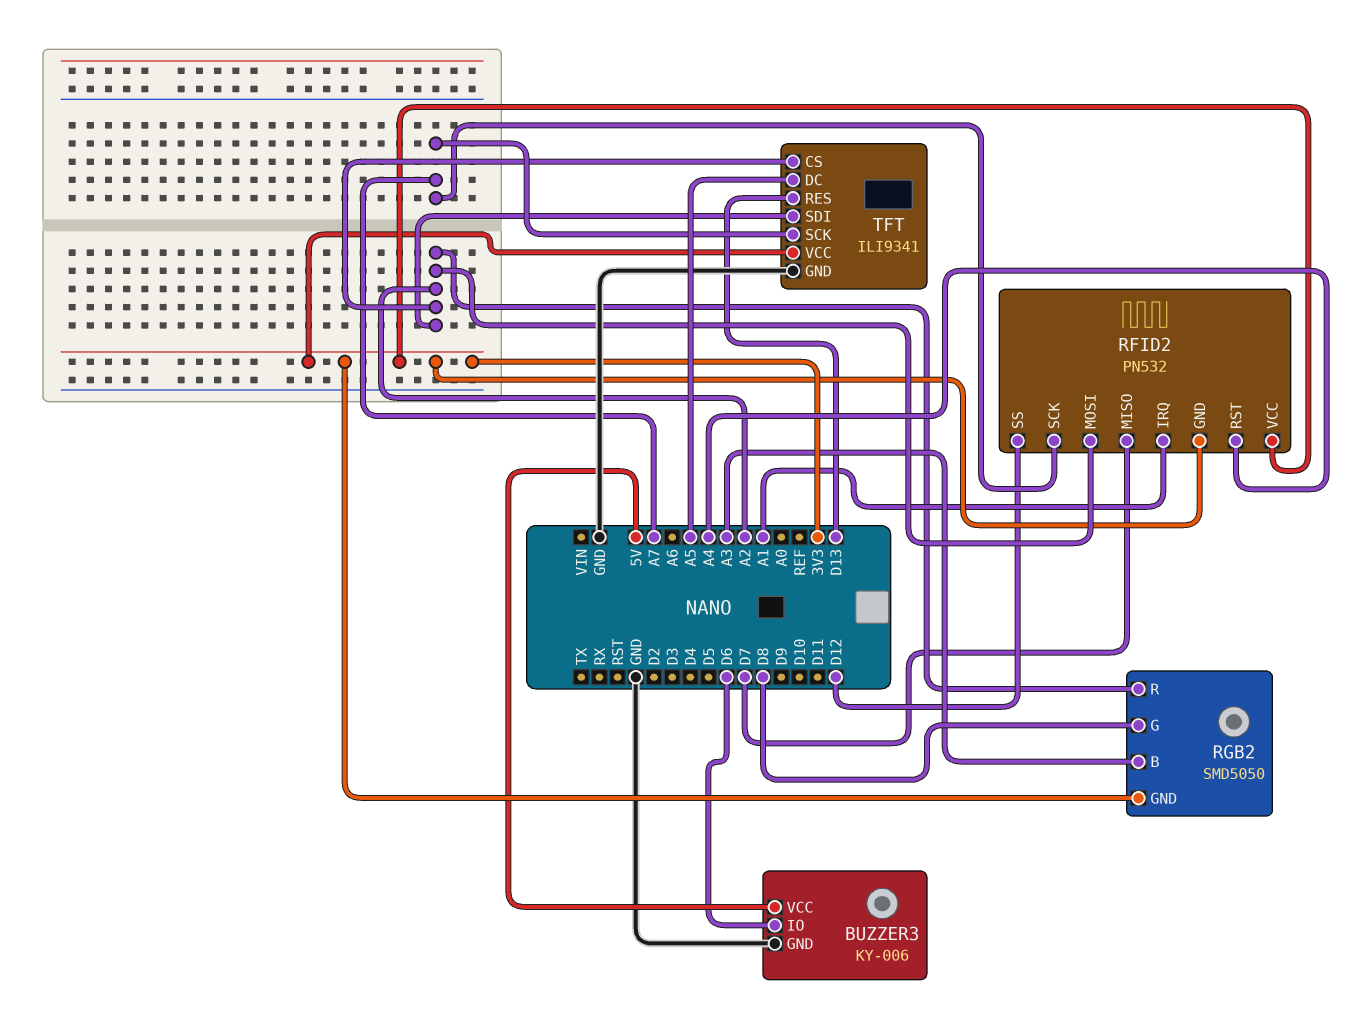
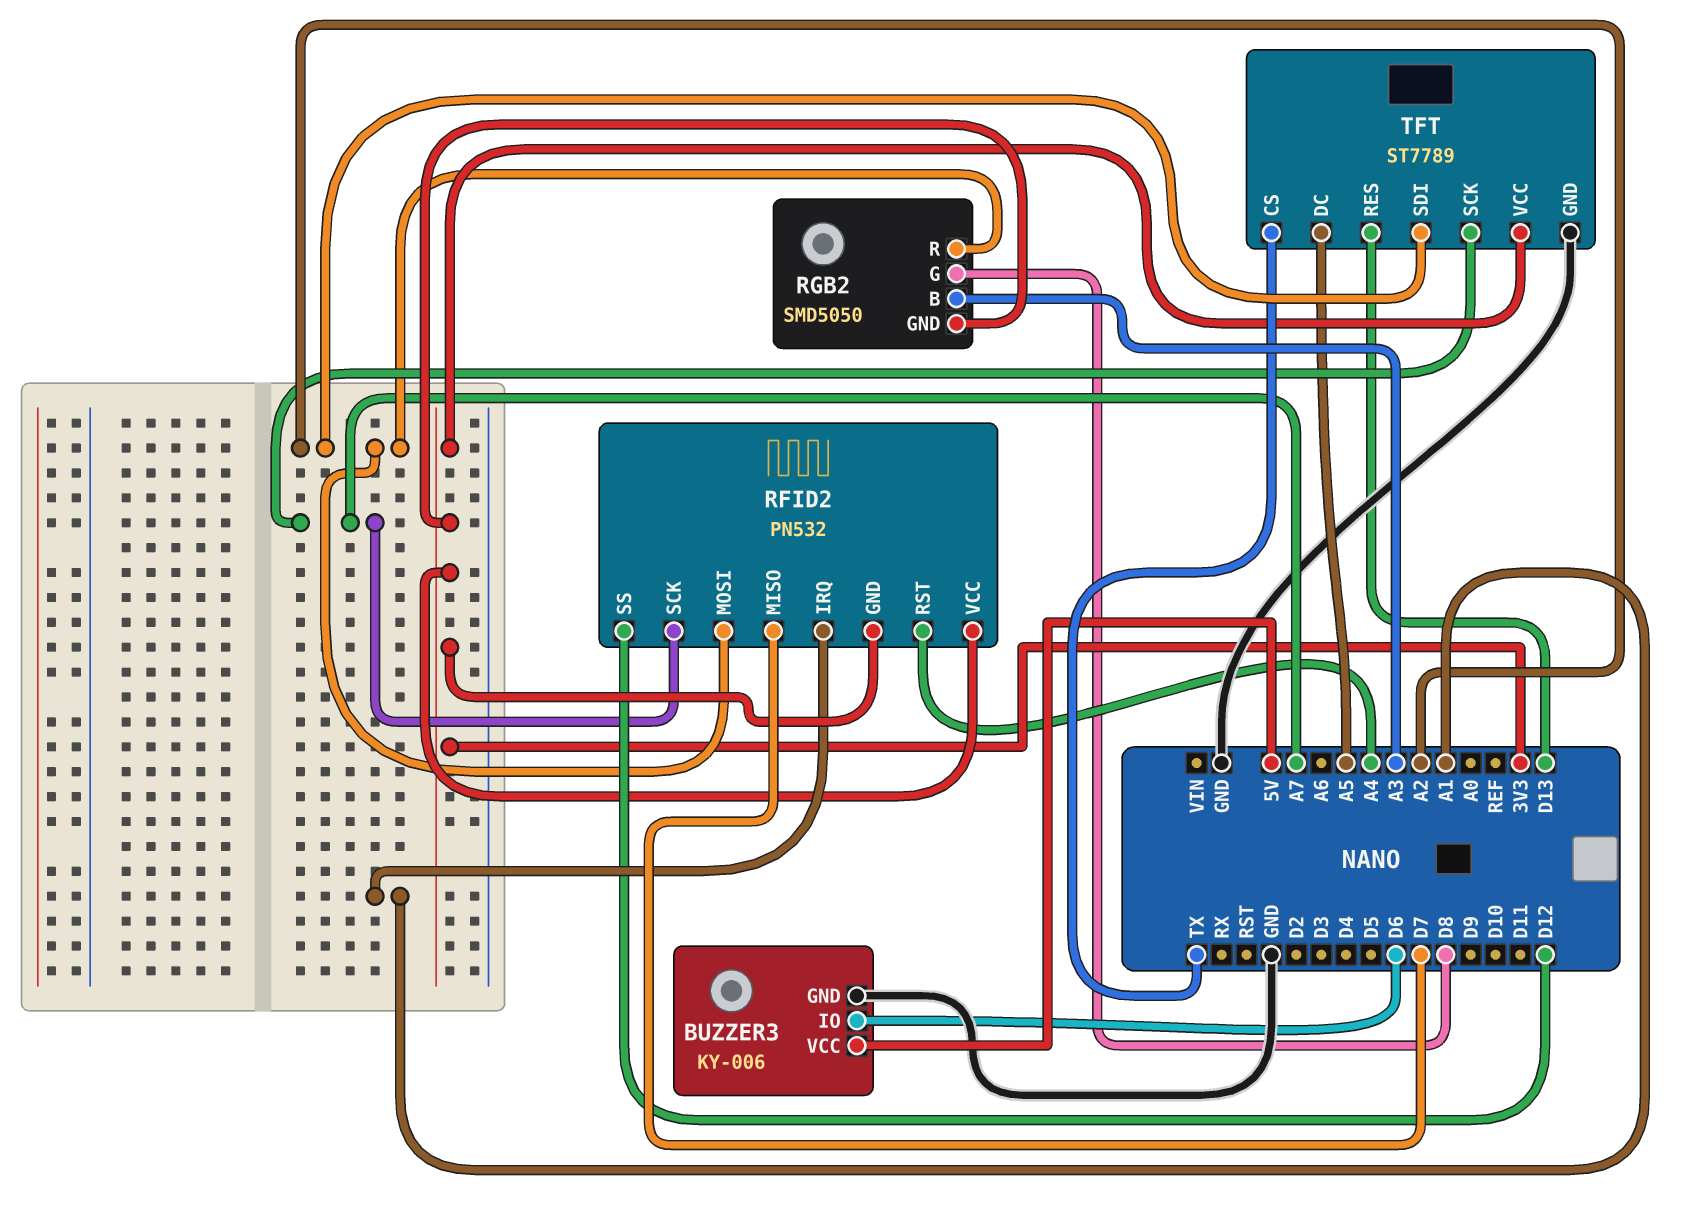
TFT: ILI9341 -> ST7789
TFT pin CS: A2 -> TX

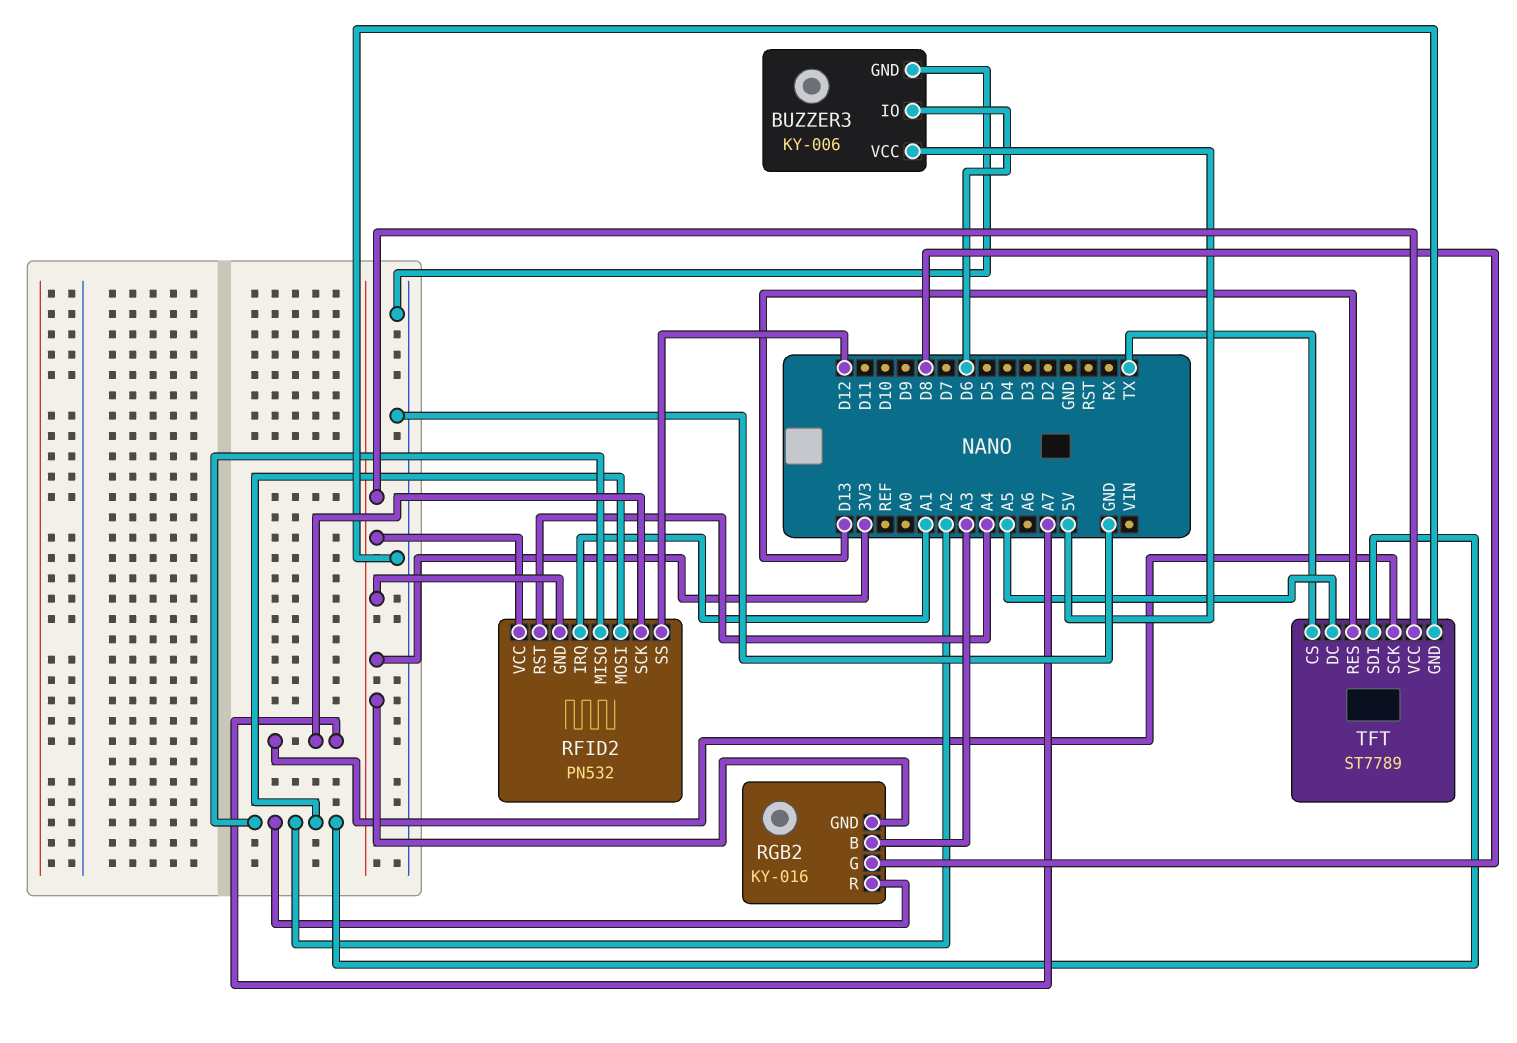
RFID2 pin MISO: D7 -> A2
RGB2: SMD5050 -> KY-016

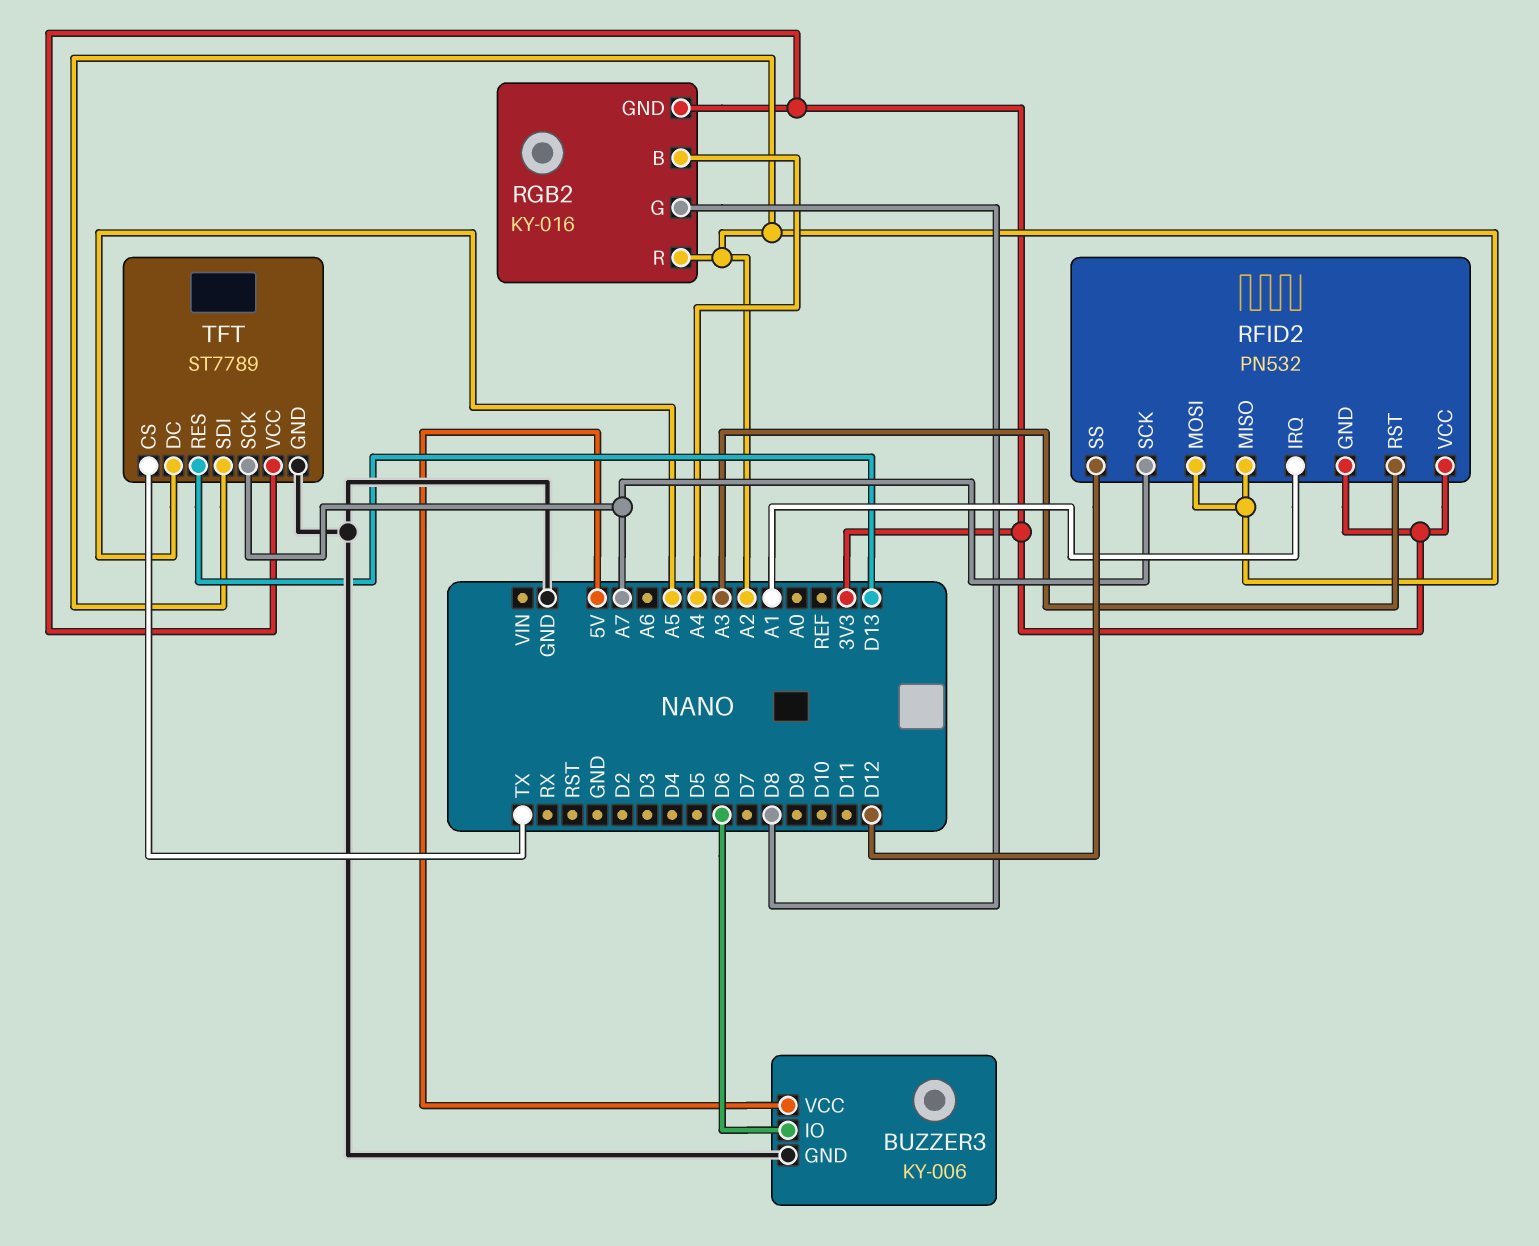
RFID2 pin RST: A4 -> A3
RGB2 pin B: A3 -> A4

